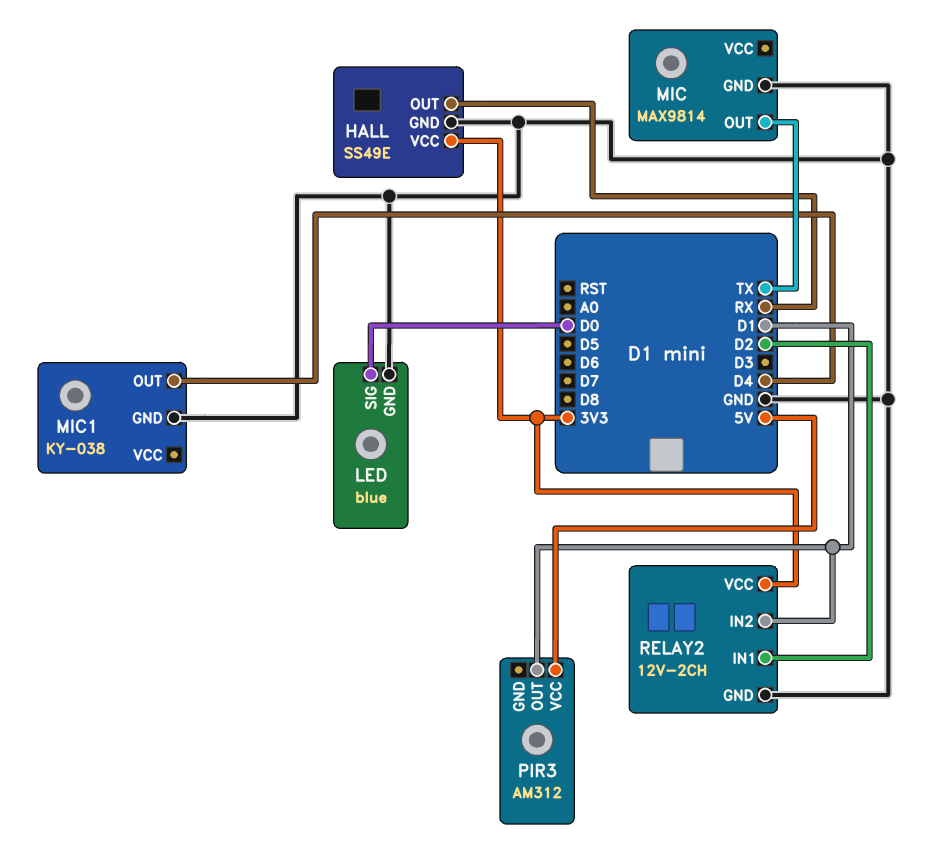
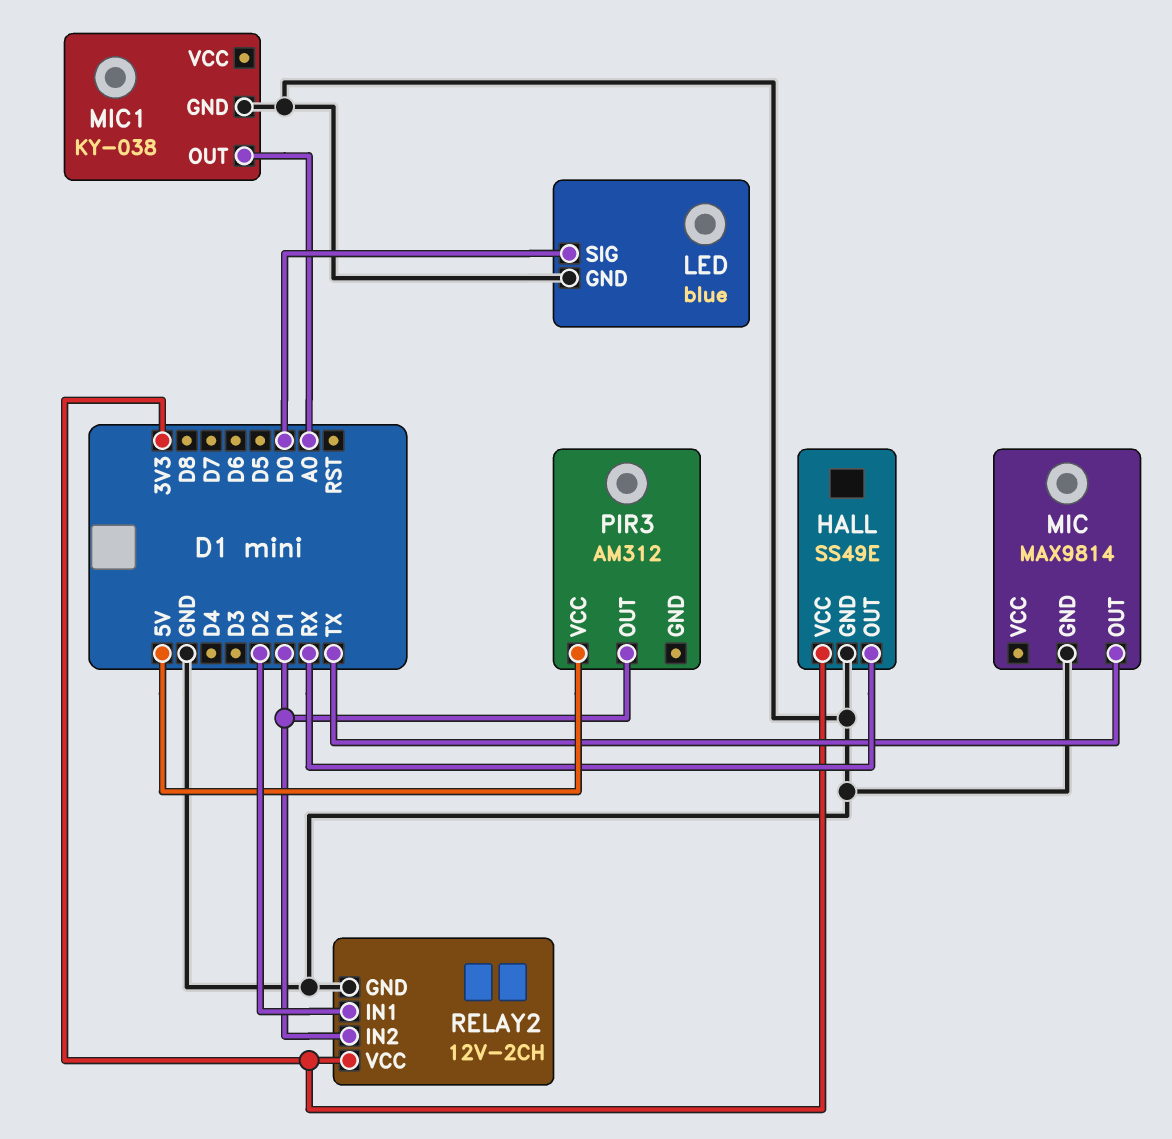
MIC1 pin OUT: D4 -> A0

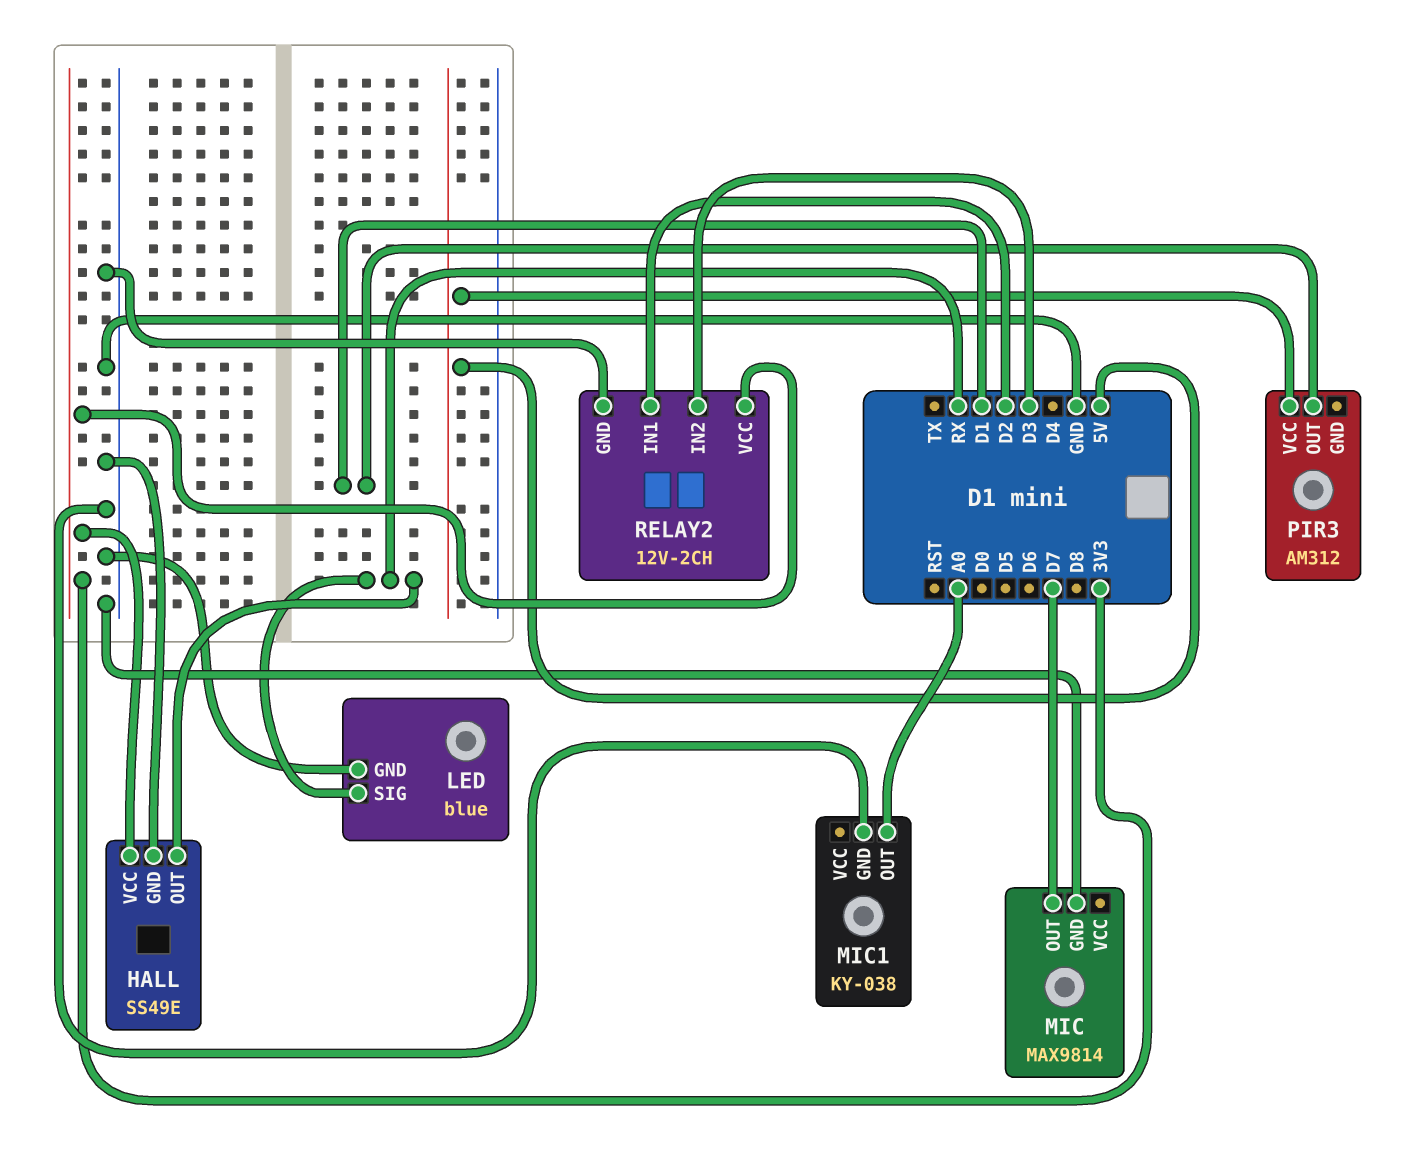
LED pin SIG: D0 -> RX
MIC pin OUT: TX -> D7
RELAY2 pin IN2: D1 -> D3

